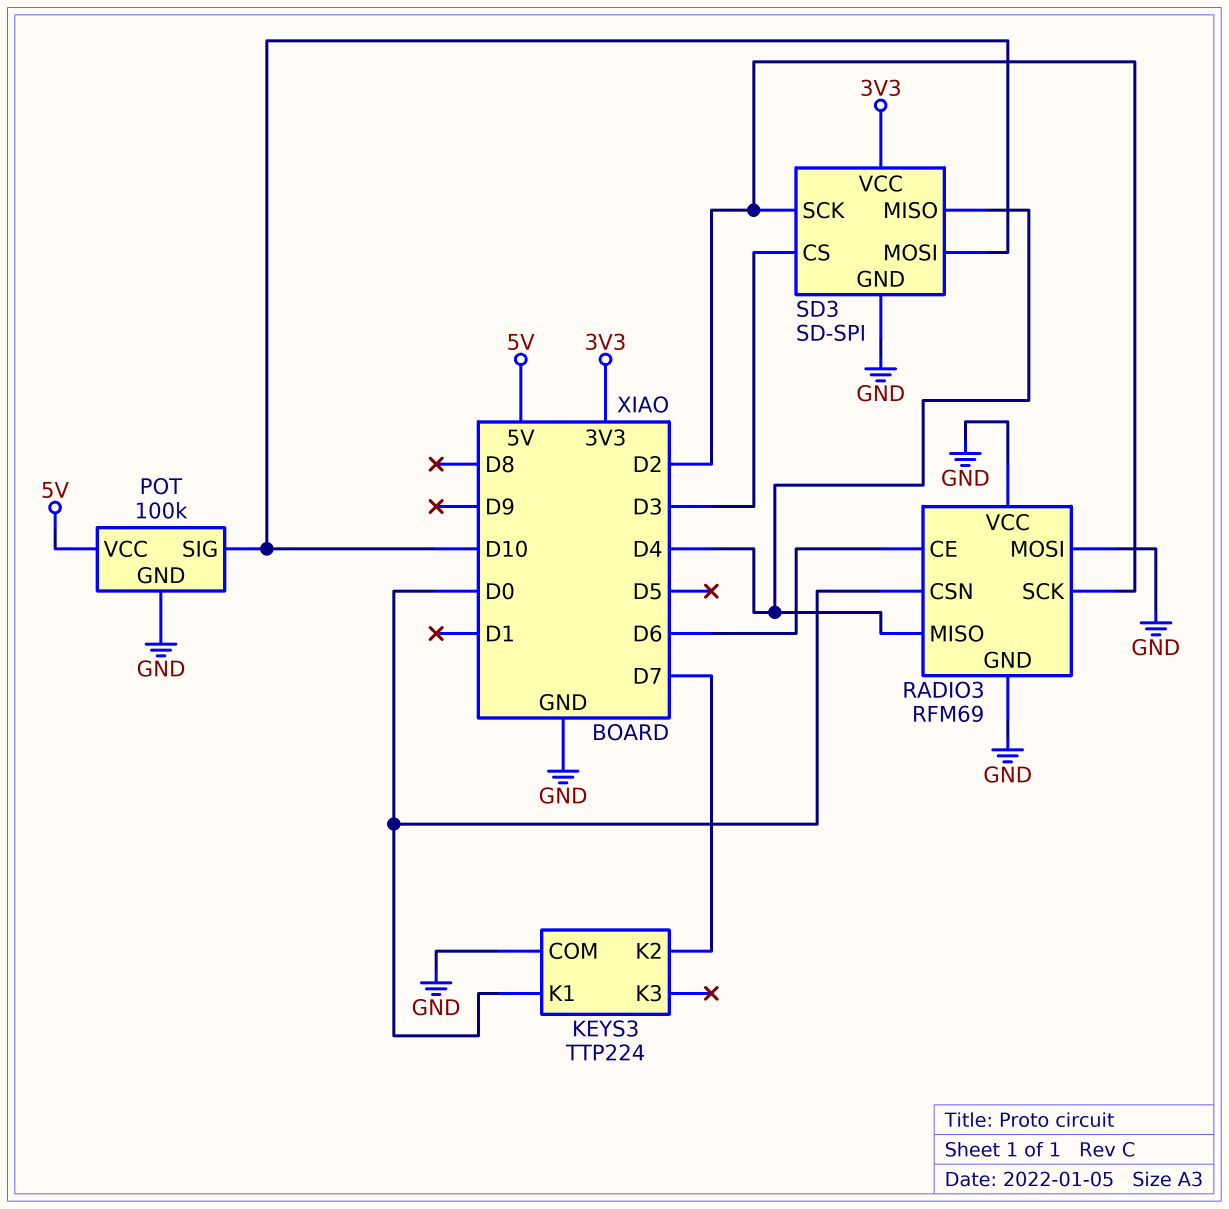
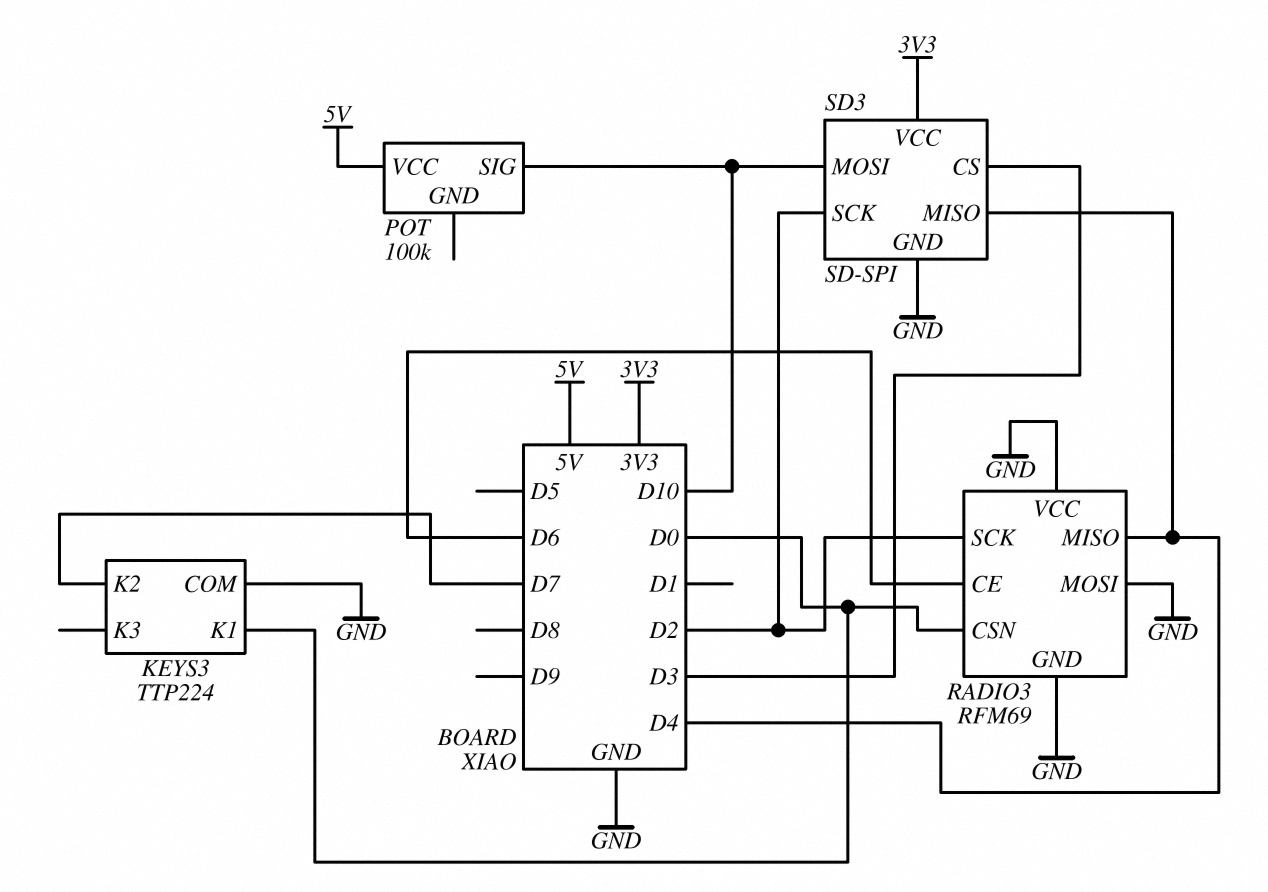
POT pin GND: GND -> none

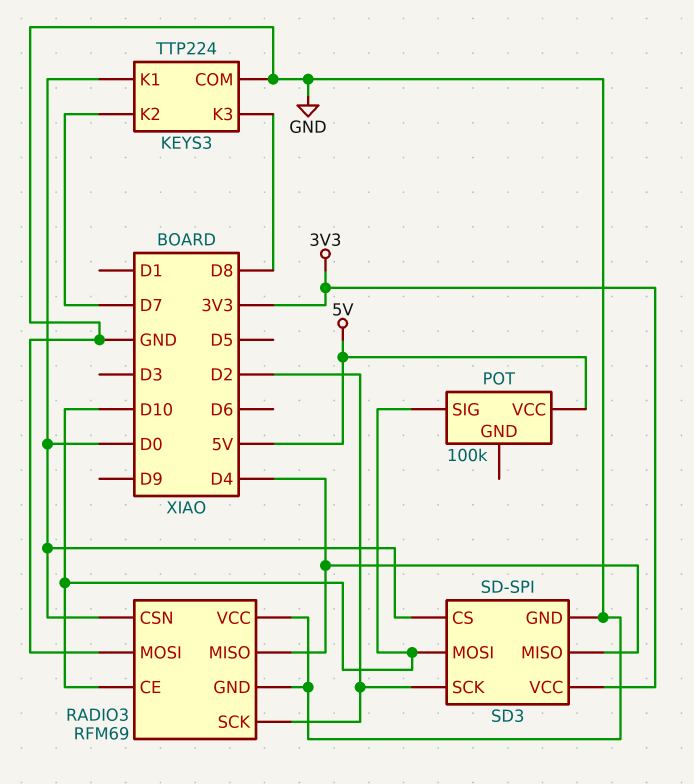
KEYS3 pin K3: none -> D8
RADIO3 pin CE: D6 -> D10
SD3 pin CS: D3 -> D0

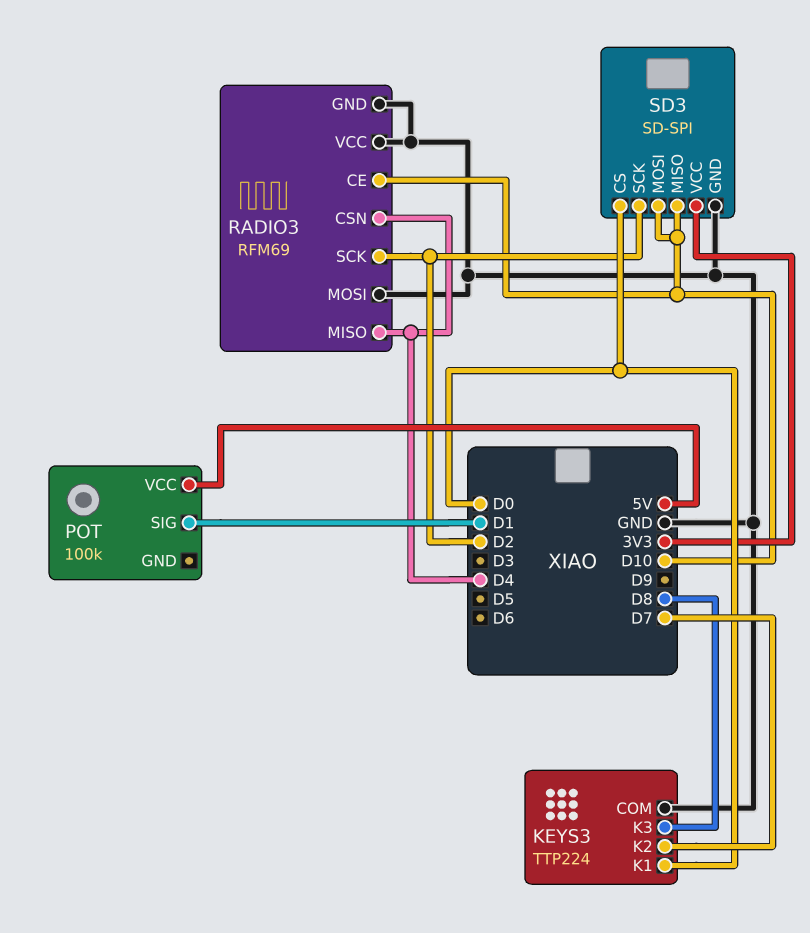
POT pin SIG: D10 -> D1
RADIO3 pin CSN: D0 -> D4
SD3 pin MISO: D4 -> D10

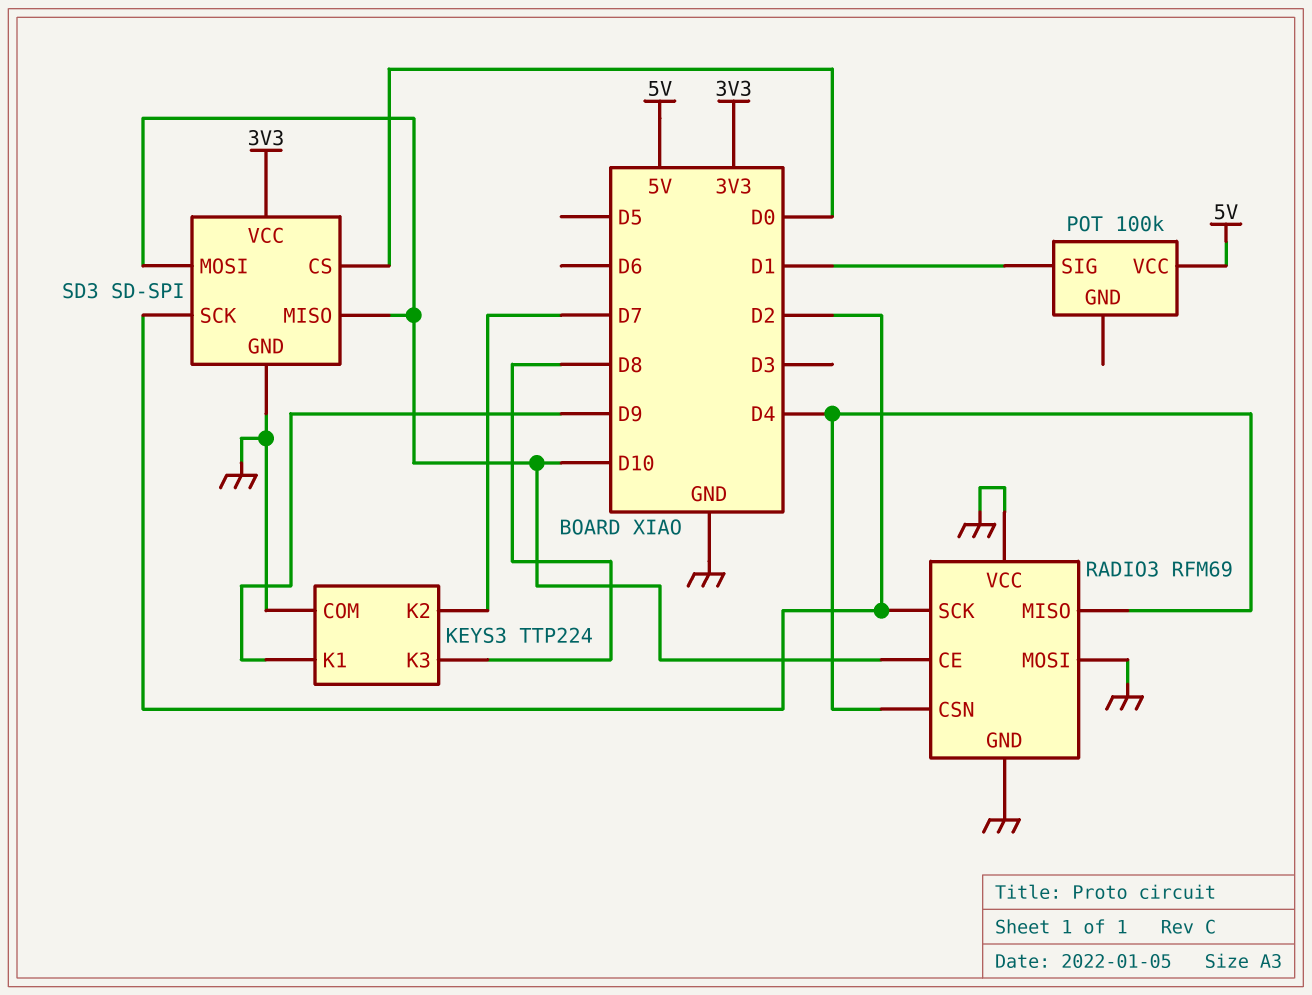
KEYS3 pin K1: D0 -> D9

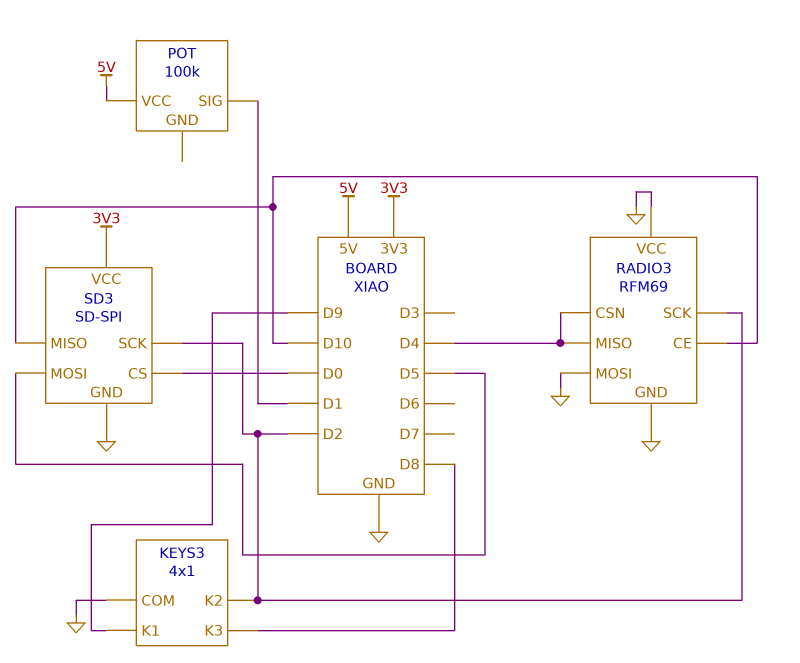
KEYS3: TTP224 -> 4x1
KEYS3 pin K2: D7 -> D2
SD3 pin MOSI: D10 -> D5

